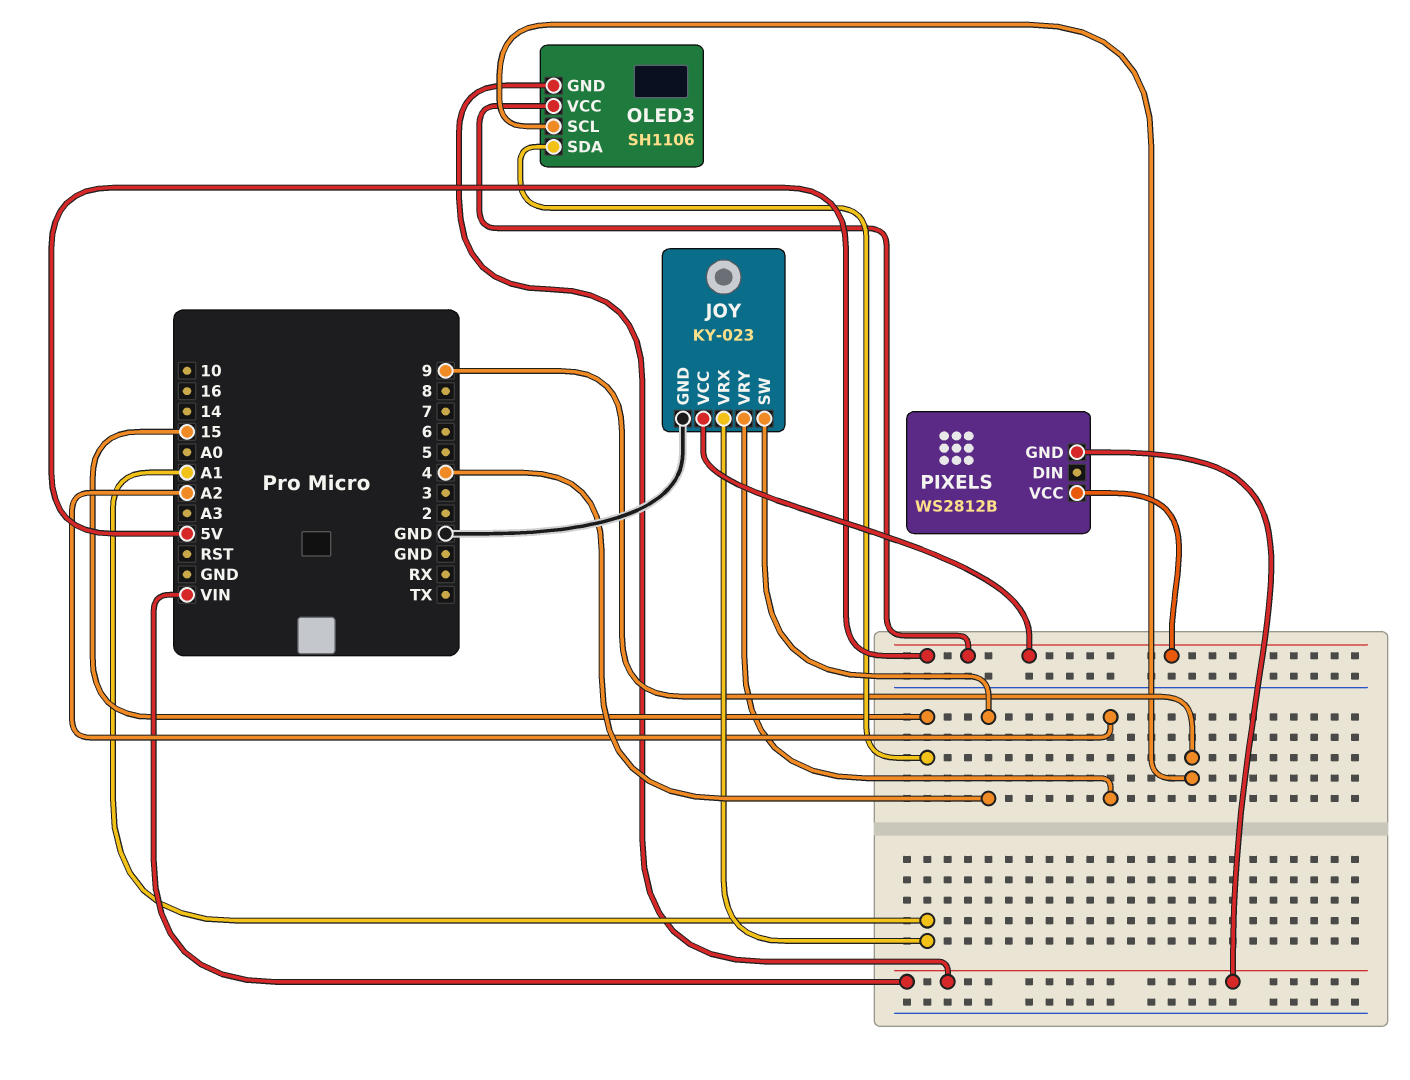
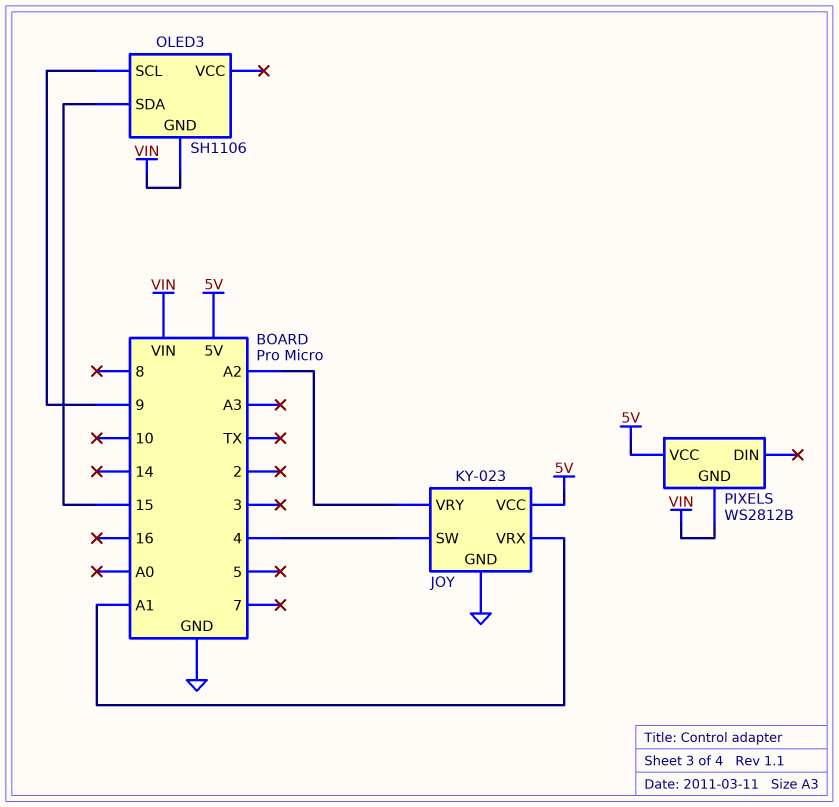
OLED3 pin VCC: 5V -> none

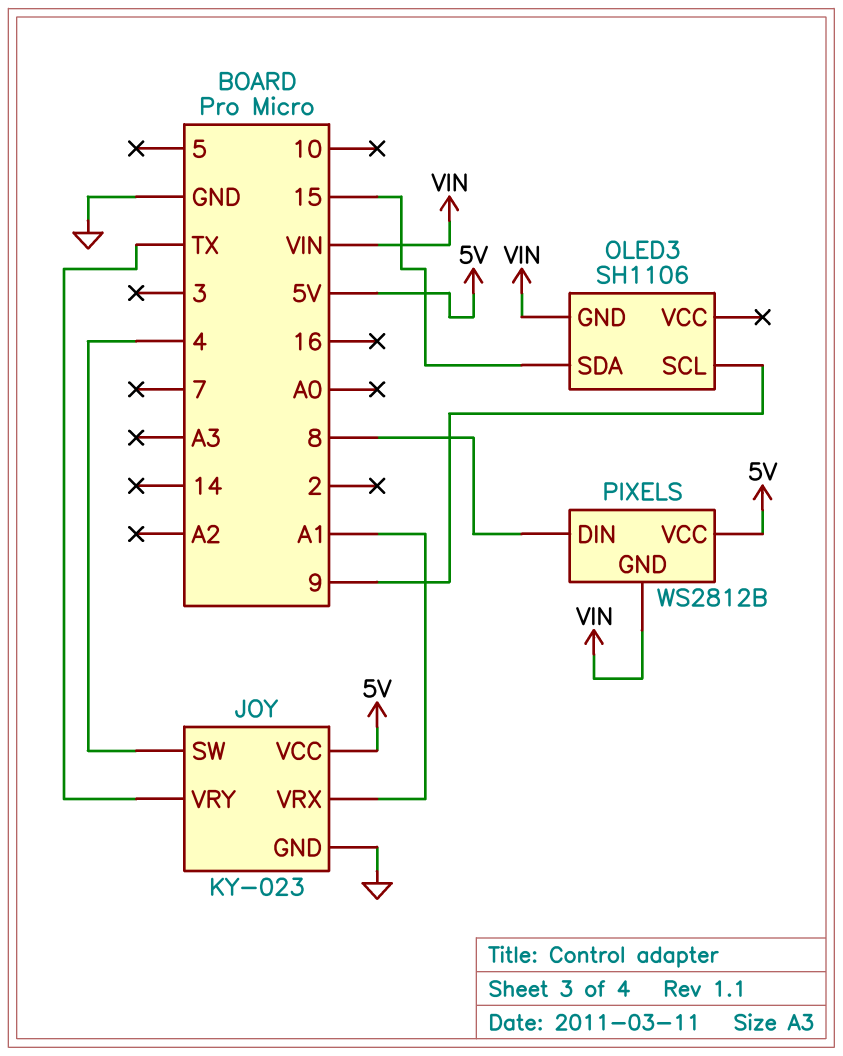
JOY pin VRY: A2 -> TX
PIXELS pin DIN: none -> 8

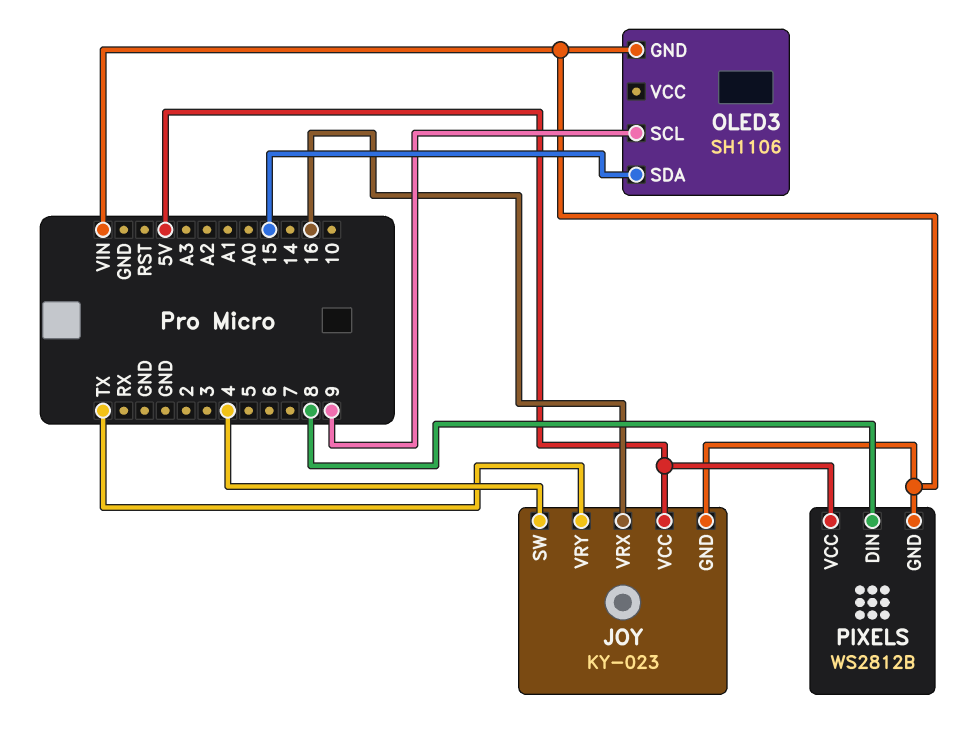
JOY pin GND: GND -> VIN
JOY pin VRX: A1 -> 16

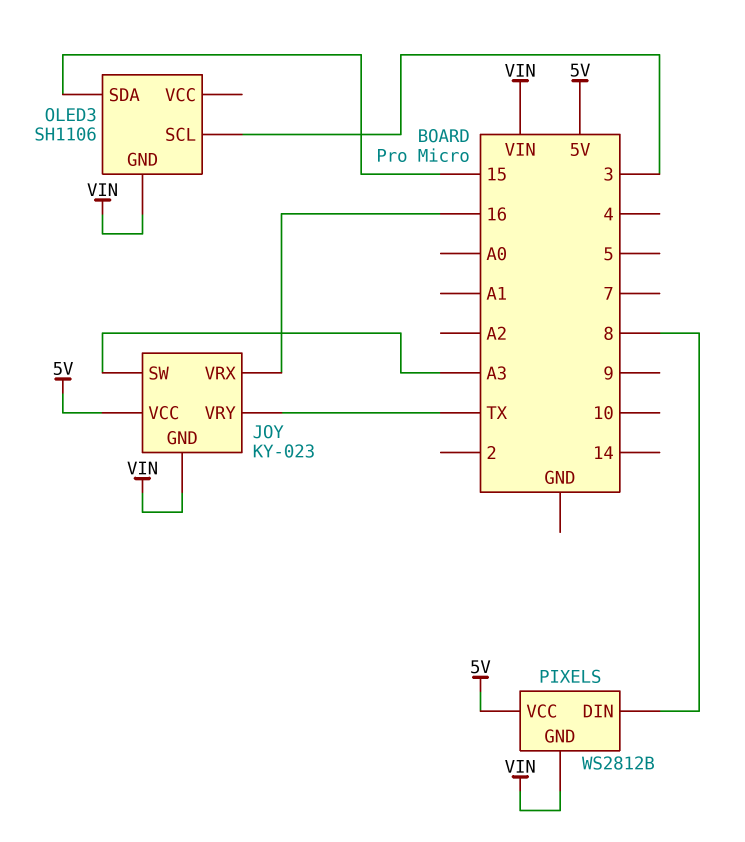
JOY pin SW: 4 -> A3
OLED3 pin SCL: 9 -> 3

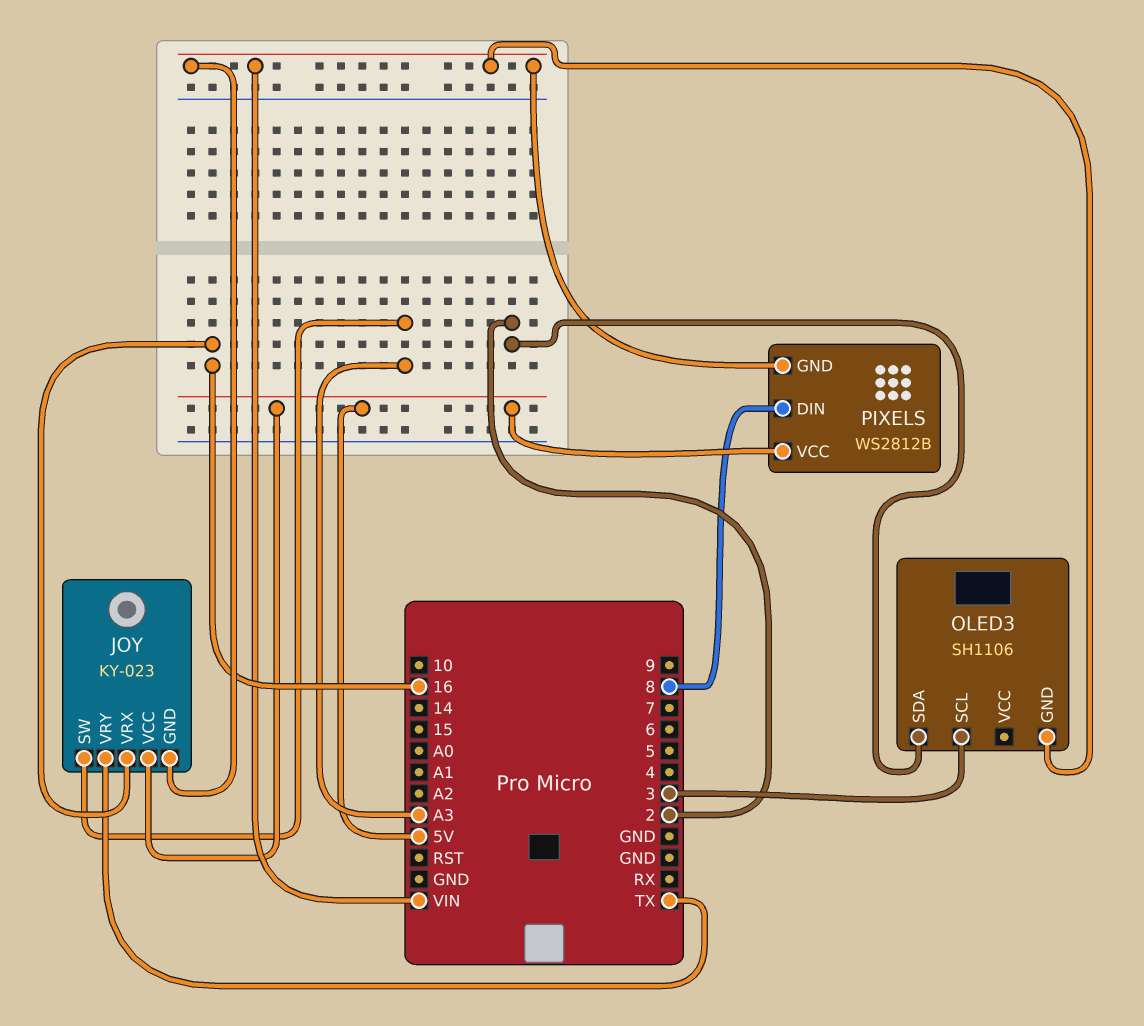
OLED3 pin SDA: 15 -> 2

